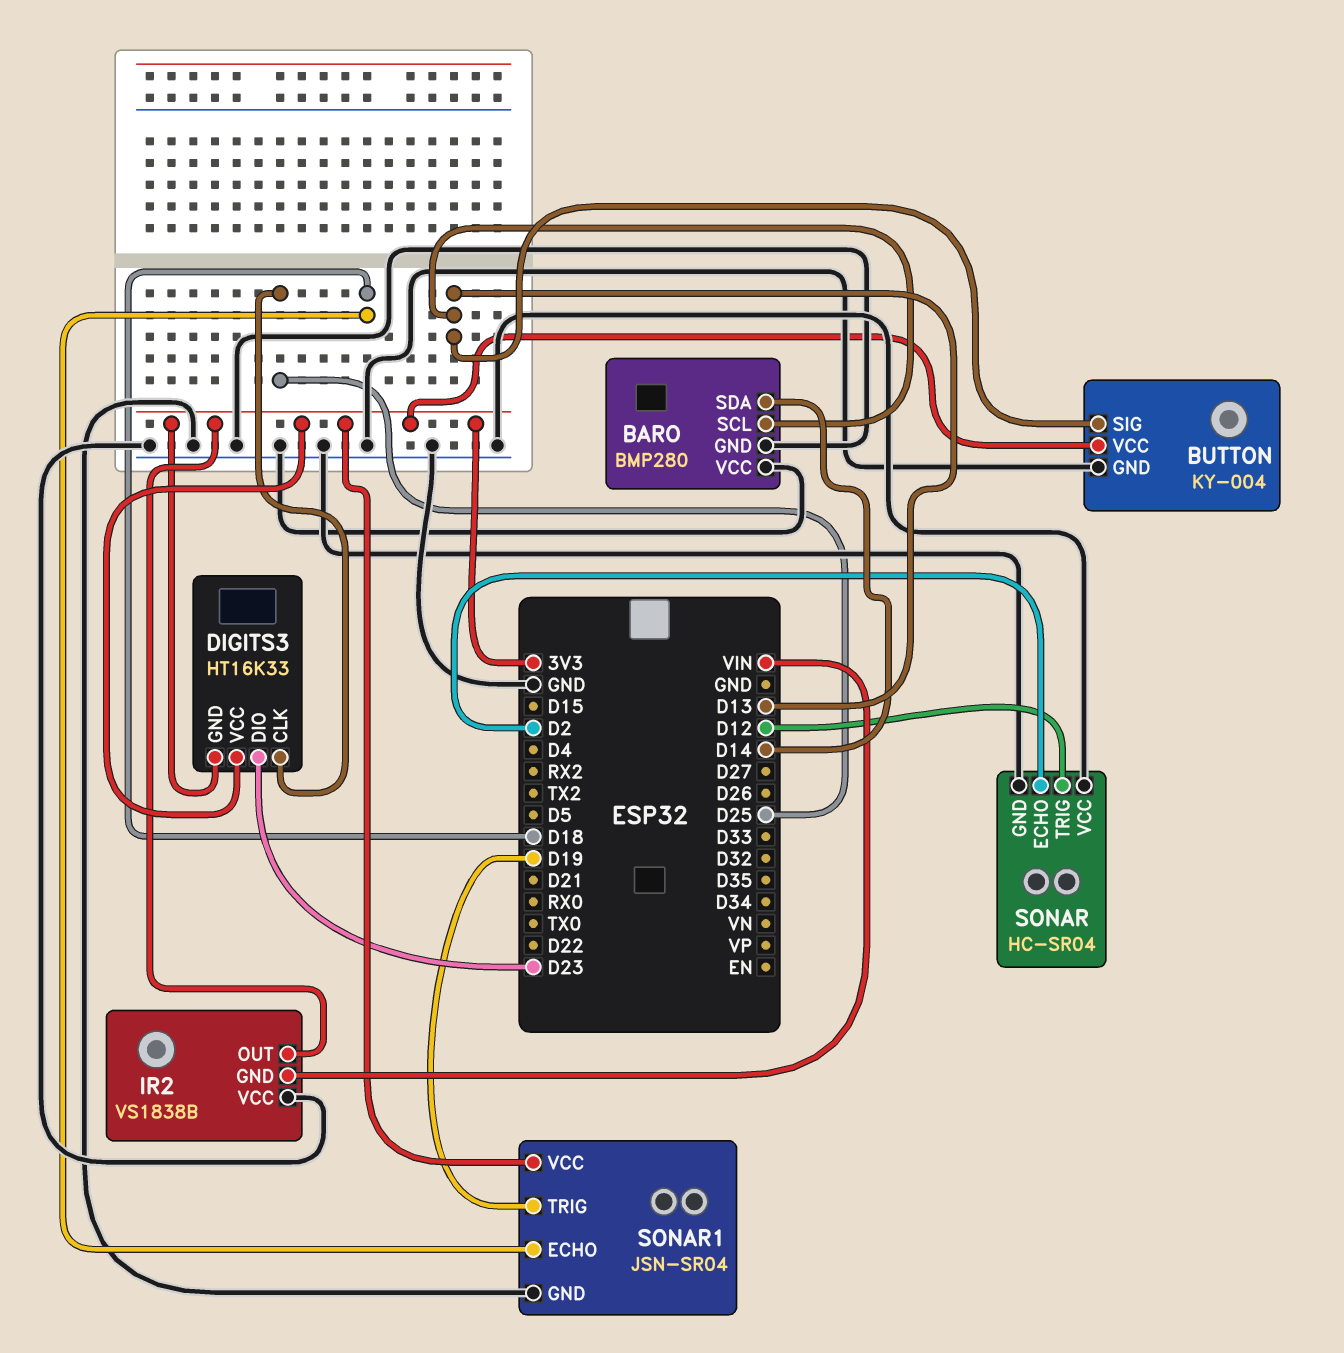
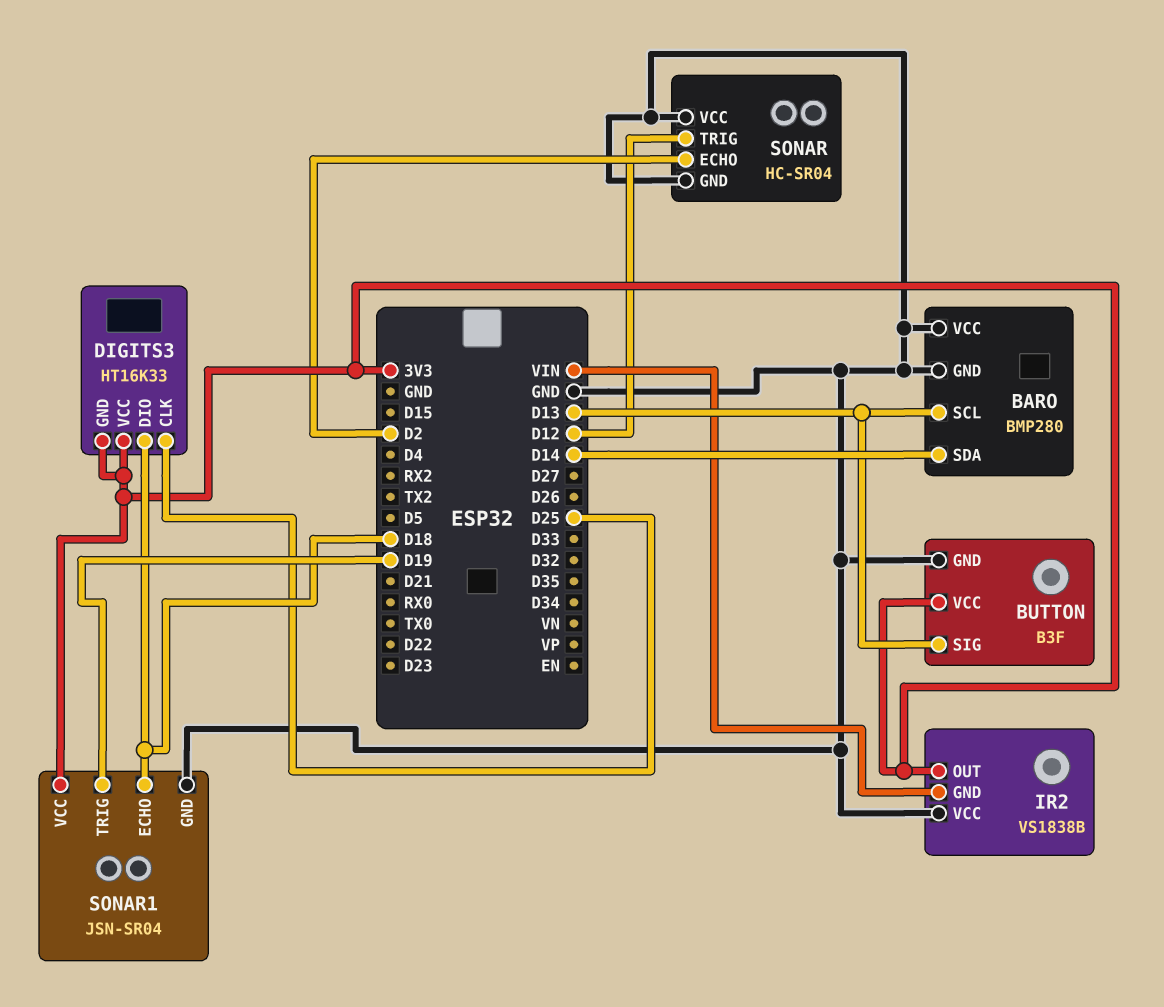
BUTTON: KY-004 -> B3F
DIGITS3 pin DIO: D23 -> D18

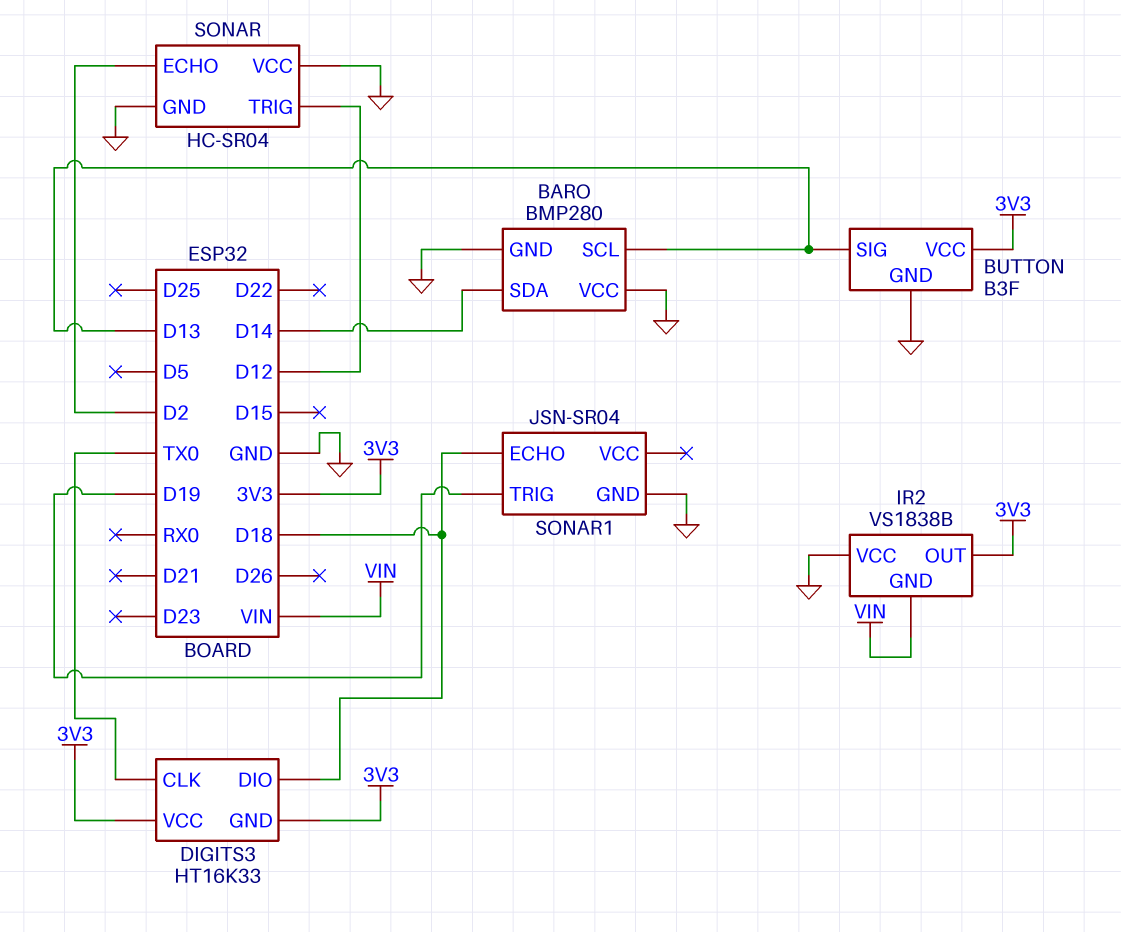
DIGITS3 pin CLK: D25 -> TX0
SONAR1 pin VCC: 3V3 -> none

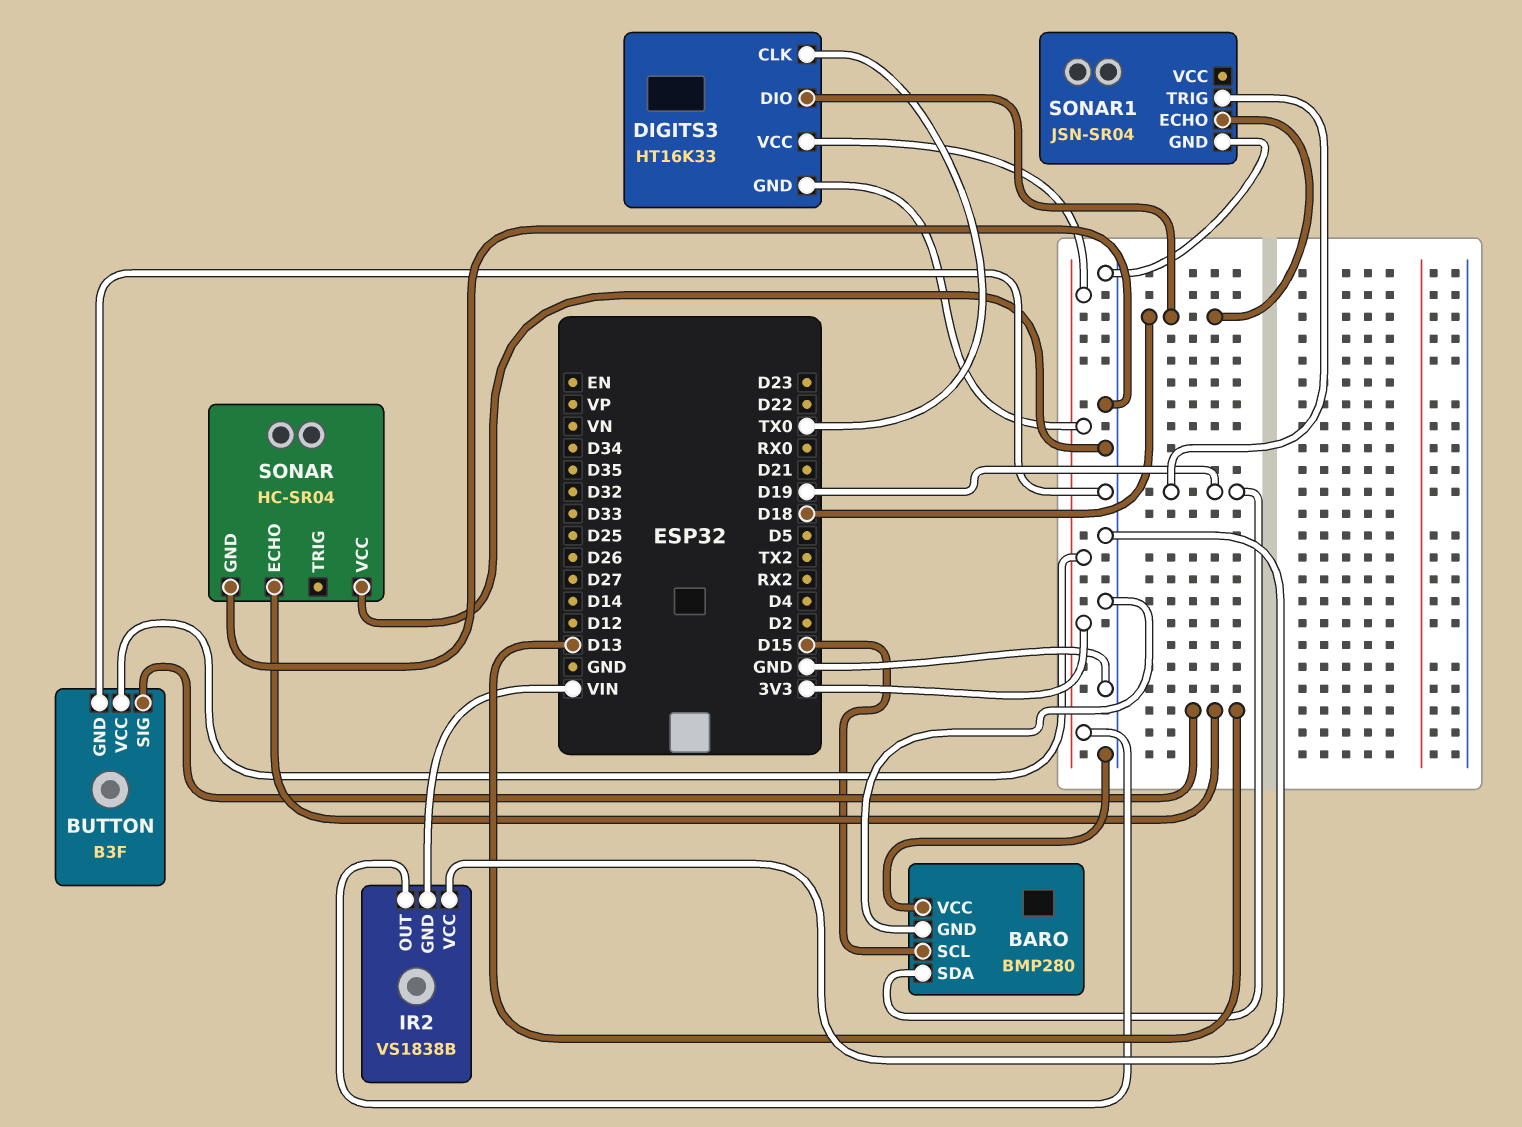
BARO pin SCL: D13 -> D15
BARO pin SDA: D14 -> D19
SONAR pin ECHO: D2 -> D13
SONAR pin TRIG: D12 -> none

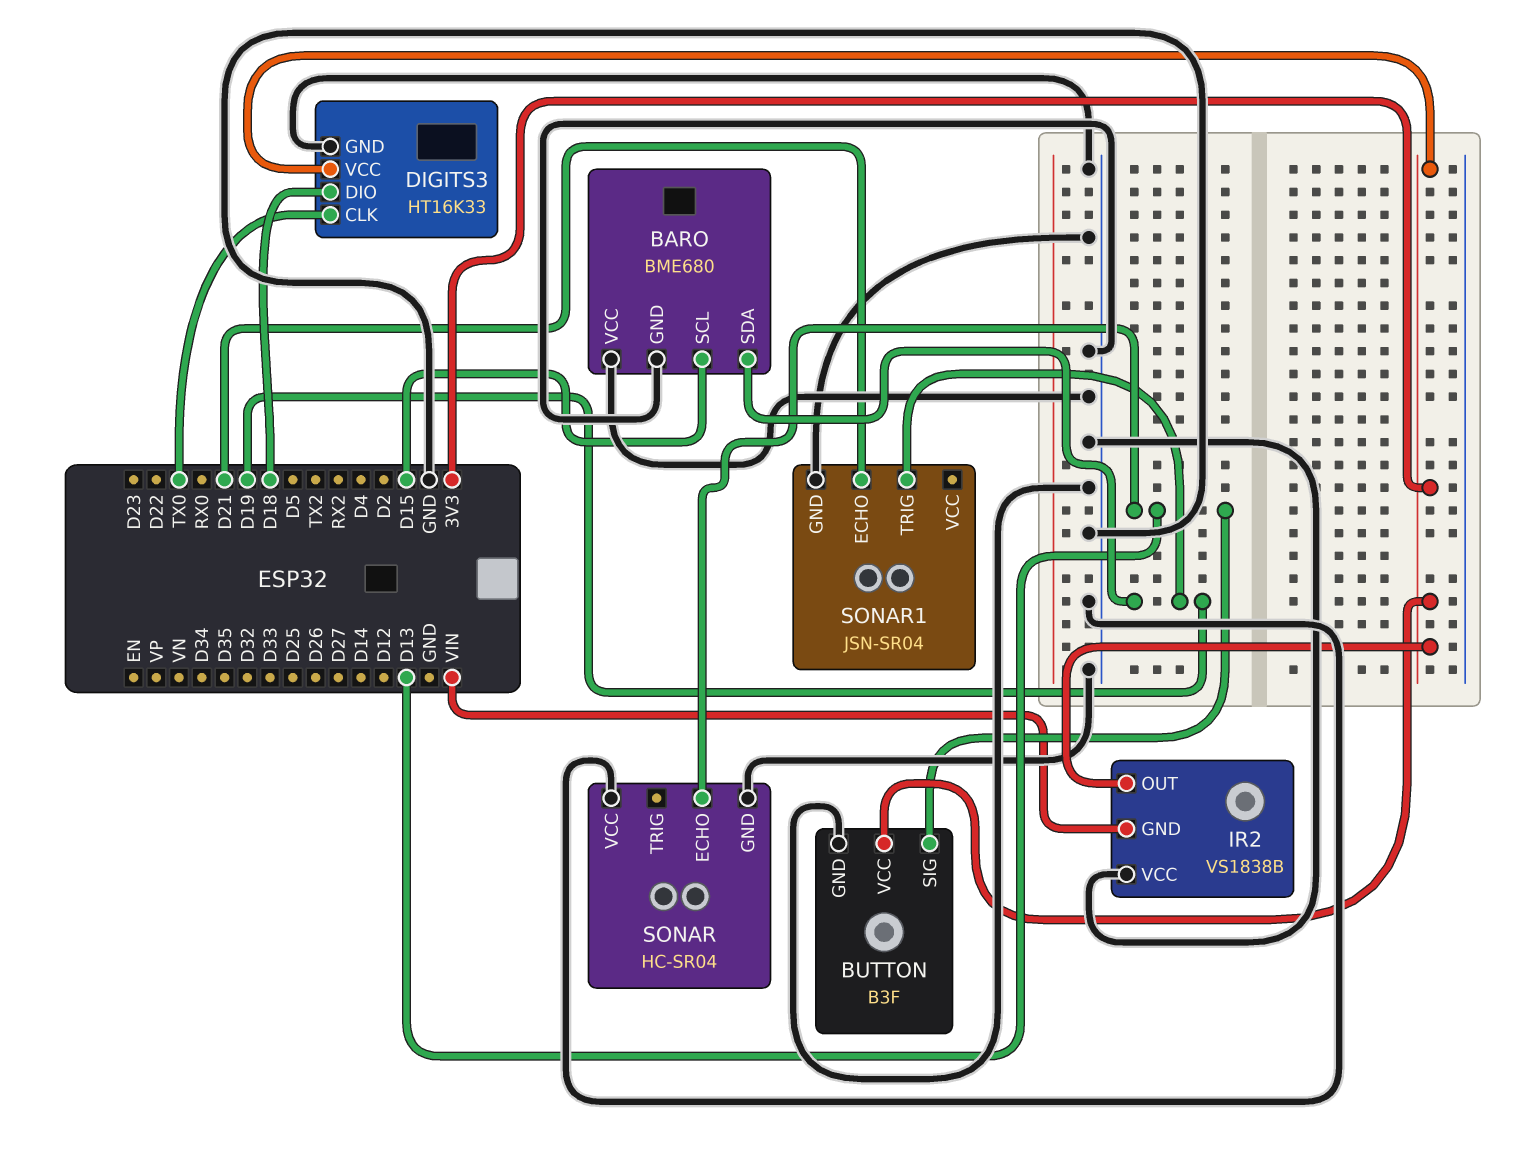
BARO: BMP280 -> BME680
DIGITS3 pin GND: 3V3 -> GND
SONAR1 pin ECHO: D18 -> D21

